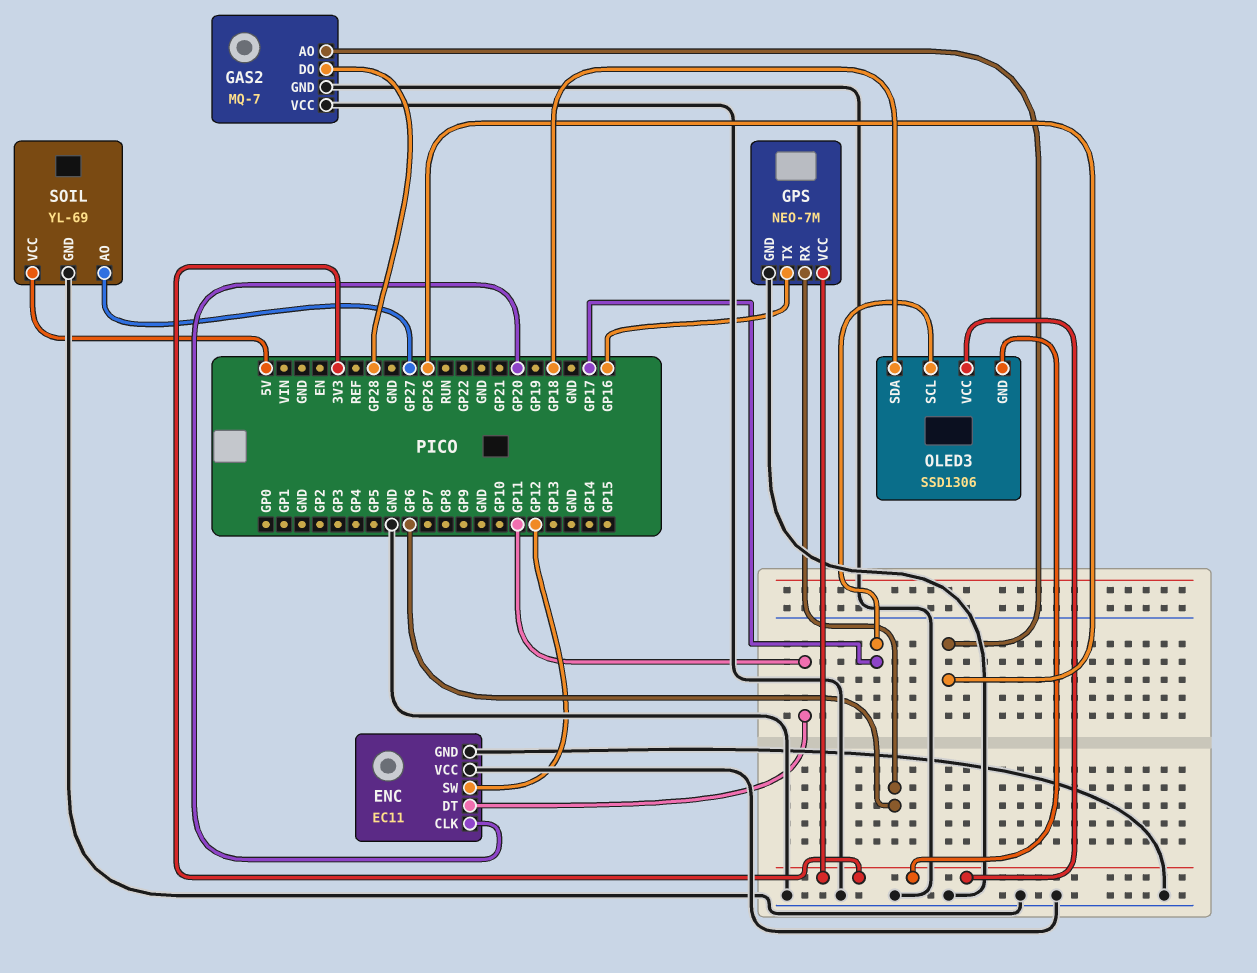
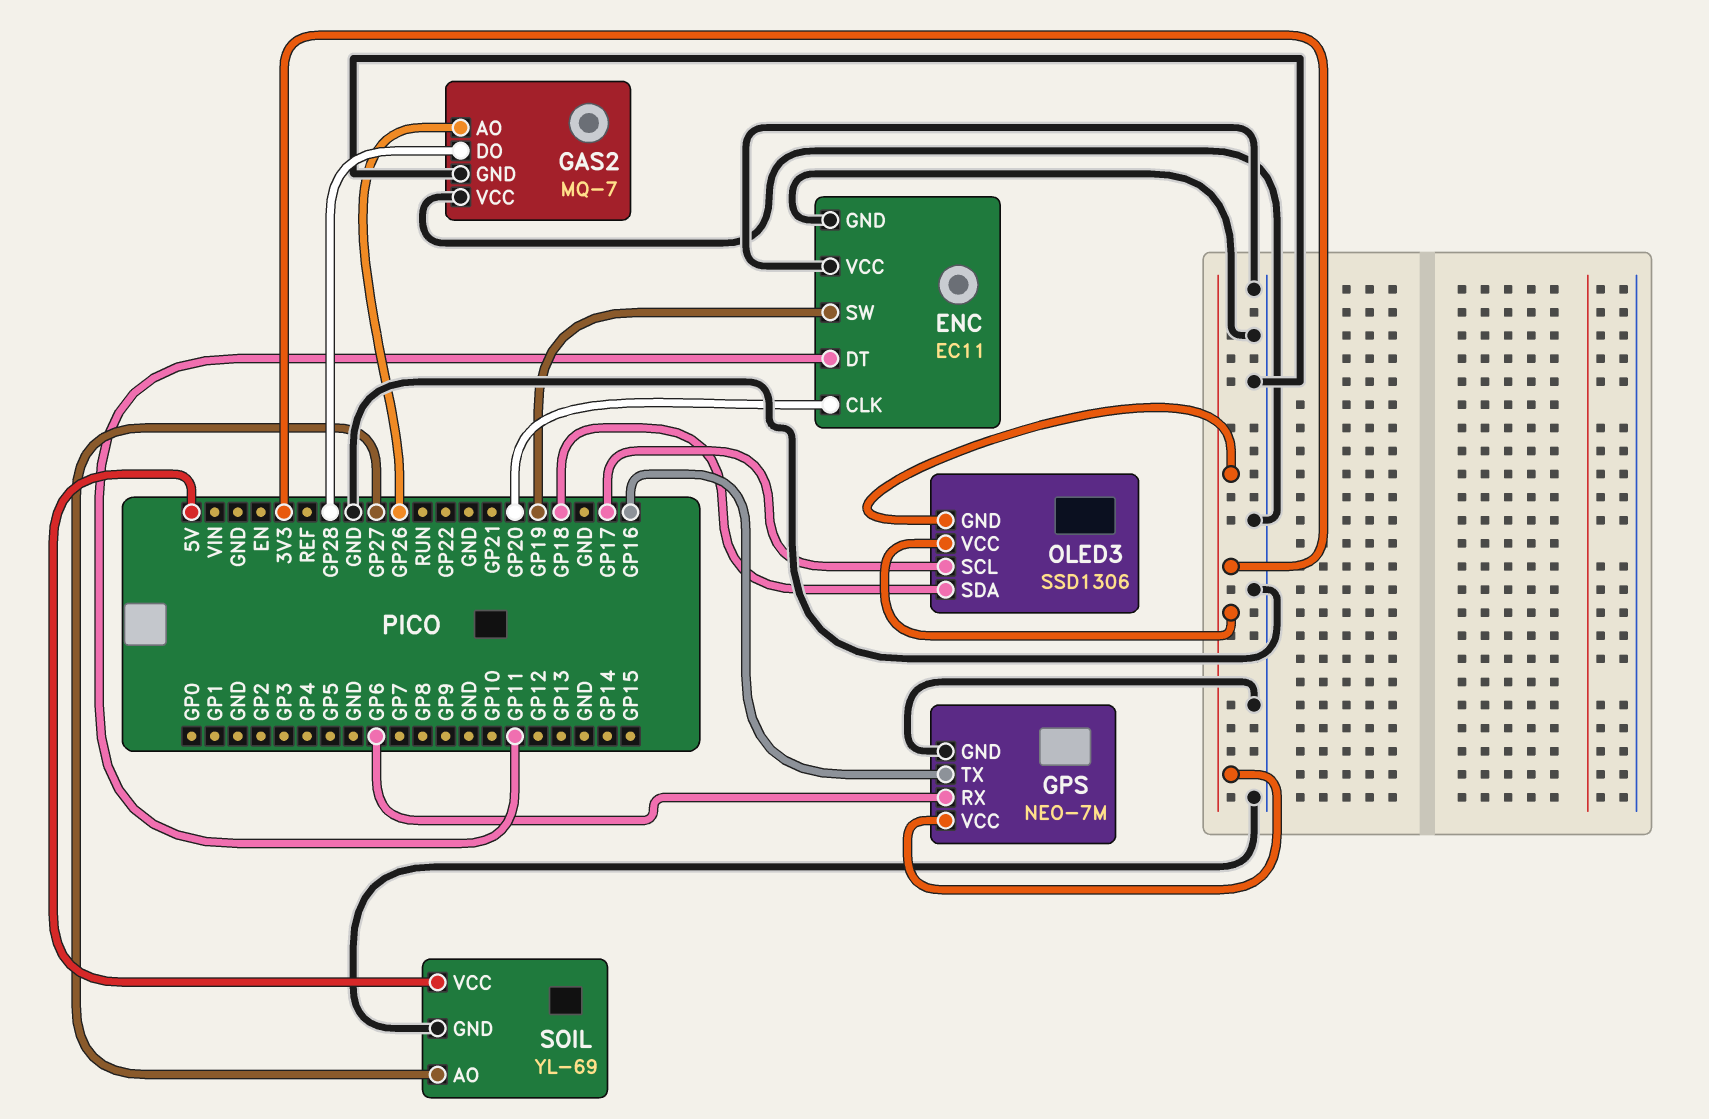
ENC pin SW: GP12 -> GP19

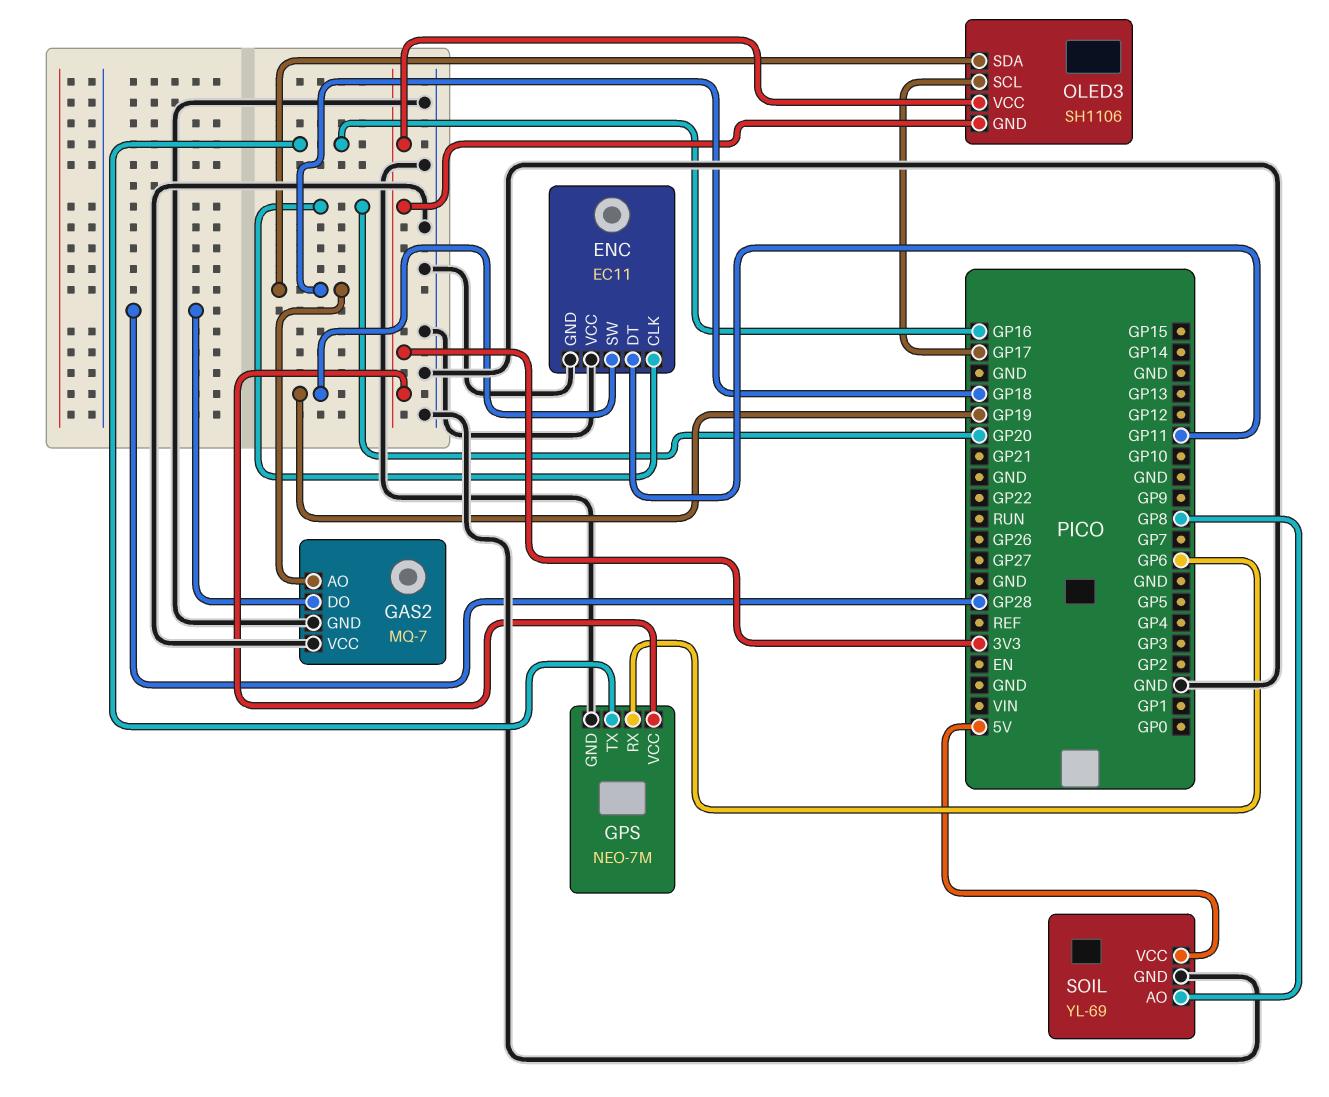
GAS2 pin AO: GP26 -> GP18
OLED3: SSD1306 -> SH1106
SOIL pin AO: GP27 -> GP8

